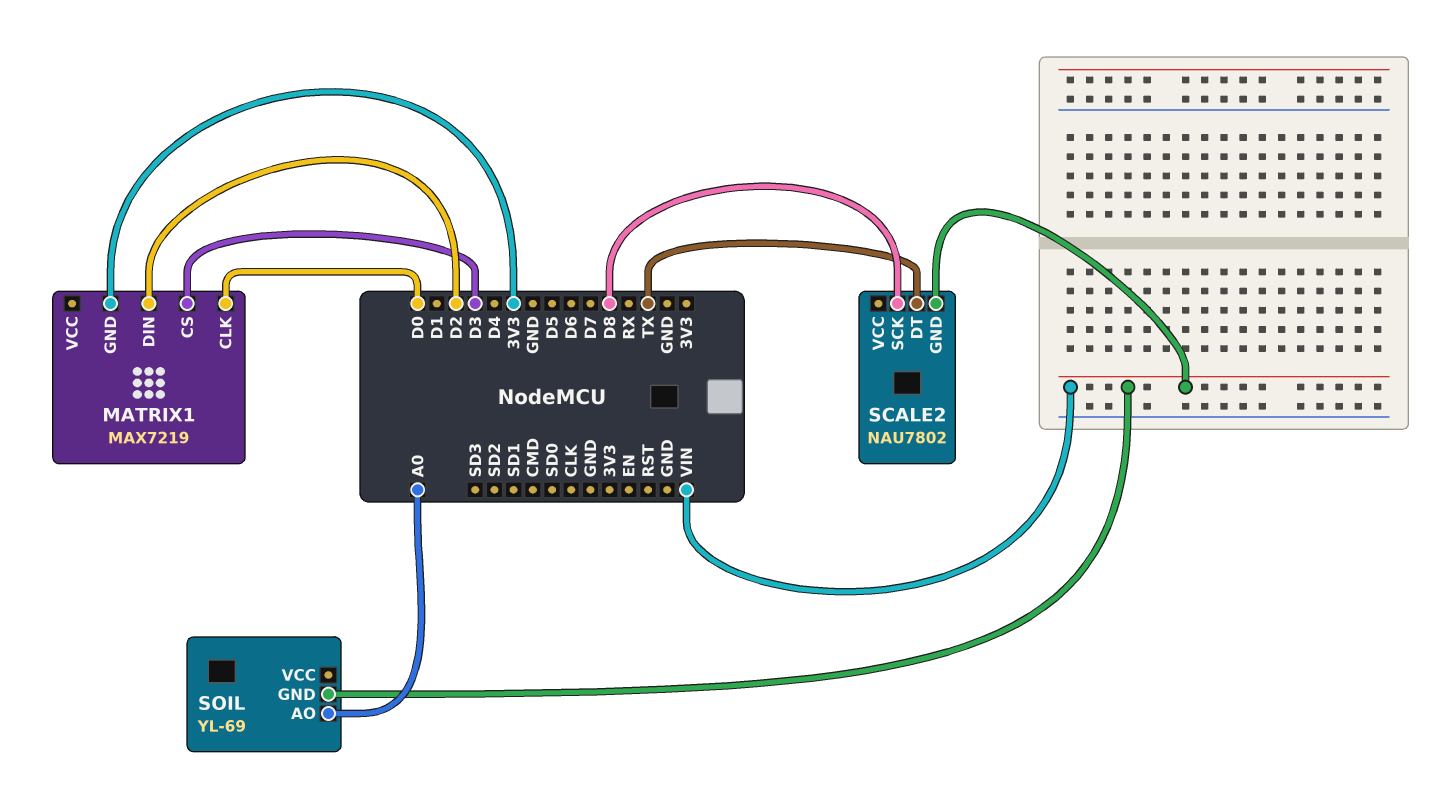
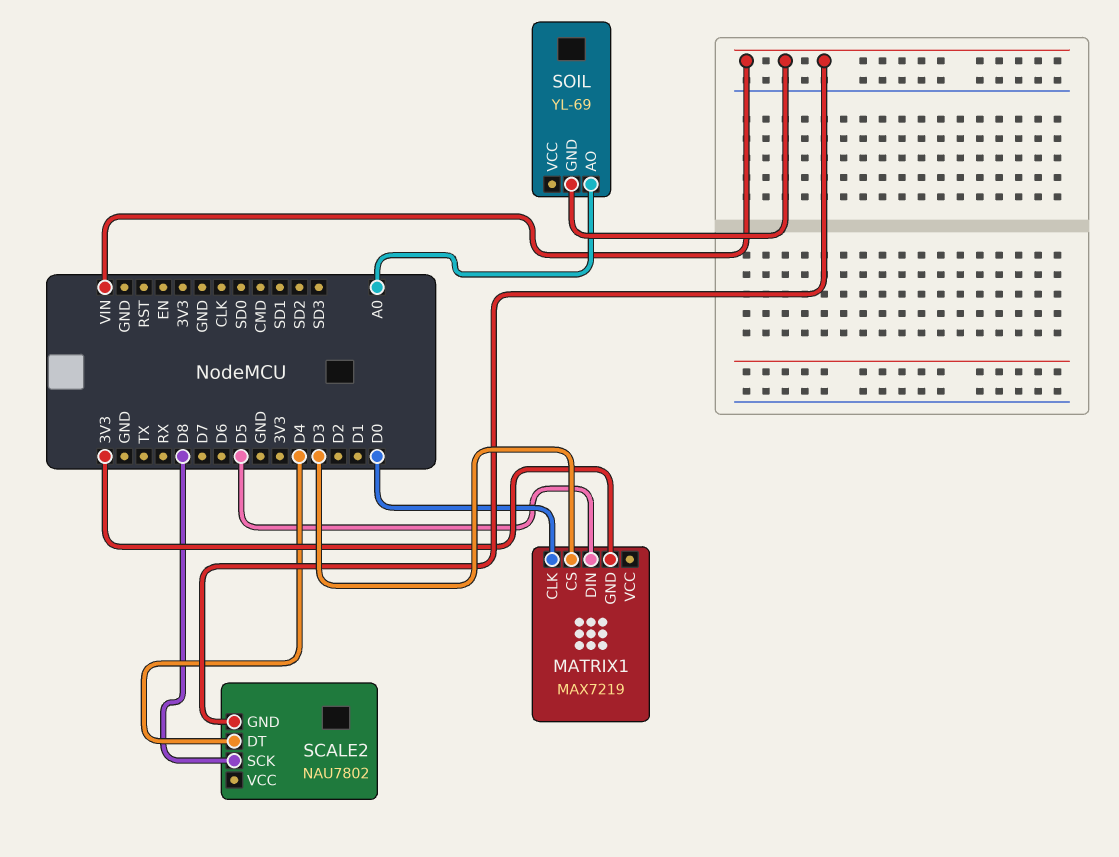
MATRIX1 pin DIN: D2 -> D5
SCALE2 pin DT: TX -> D4

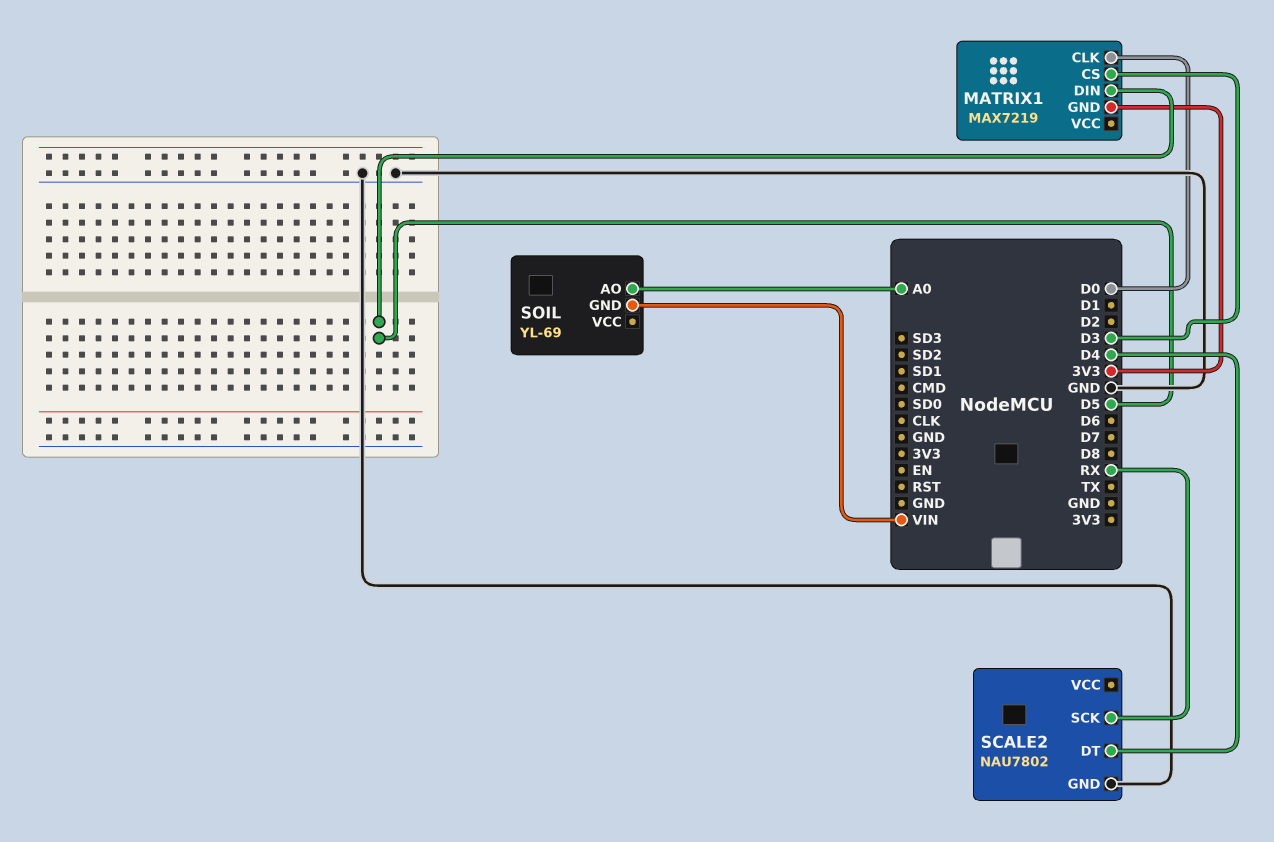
SCALE2 pin GND: VIN -> GND
SCALE2 pin SCK: D8 -> RX

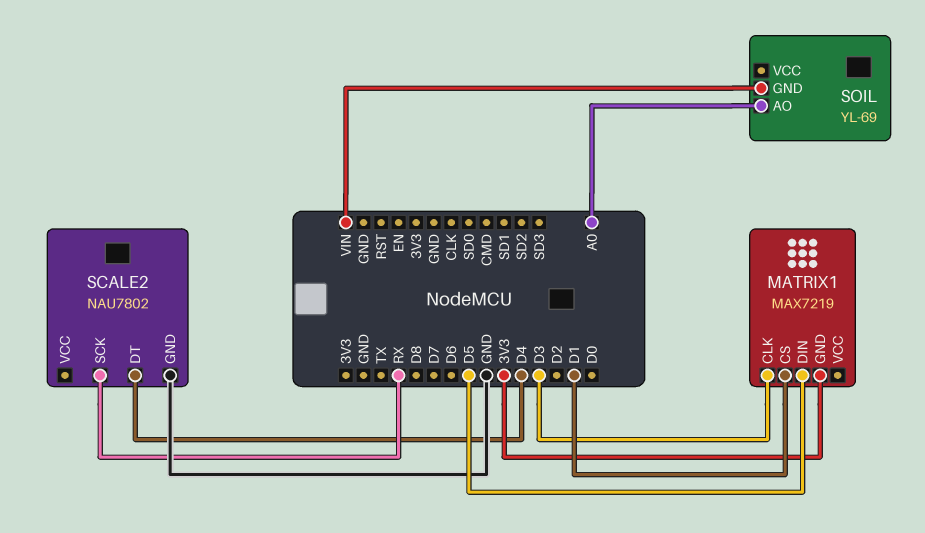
MATRIX1 pin CLK: D0 -> D3
MATRIX1 pin CS: D3 -> D1

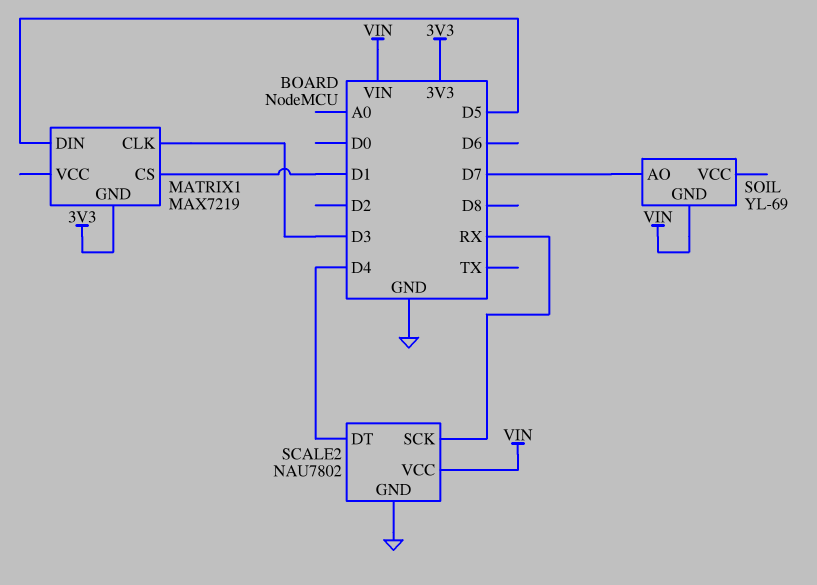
SCALE2 pin VCC: none -> VIN
SOIL pin AO: A0 -> D7

